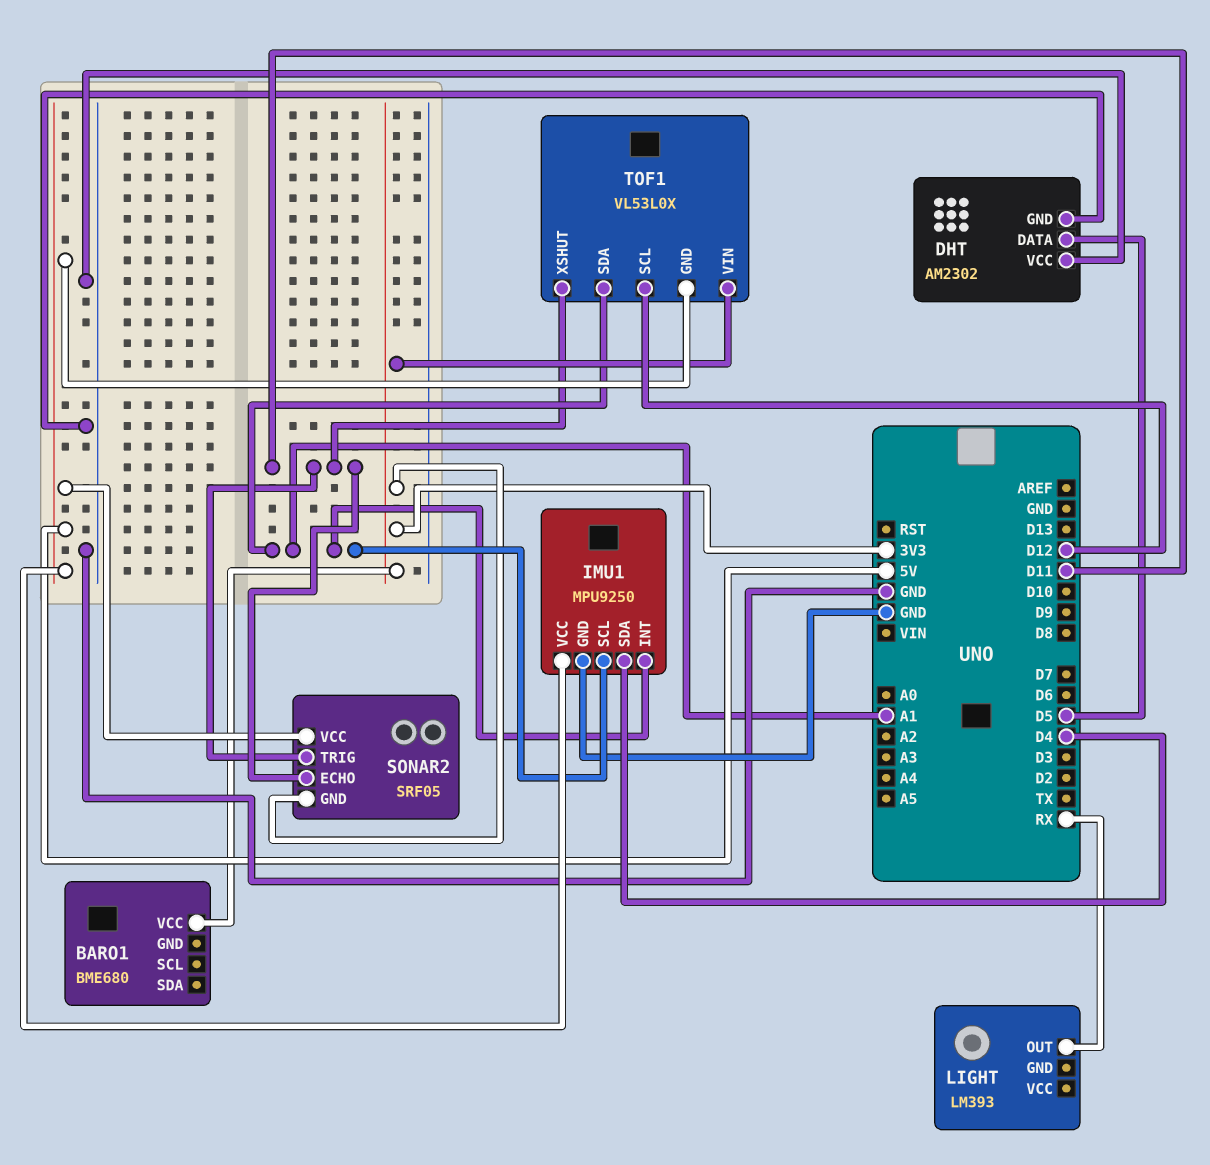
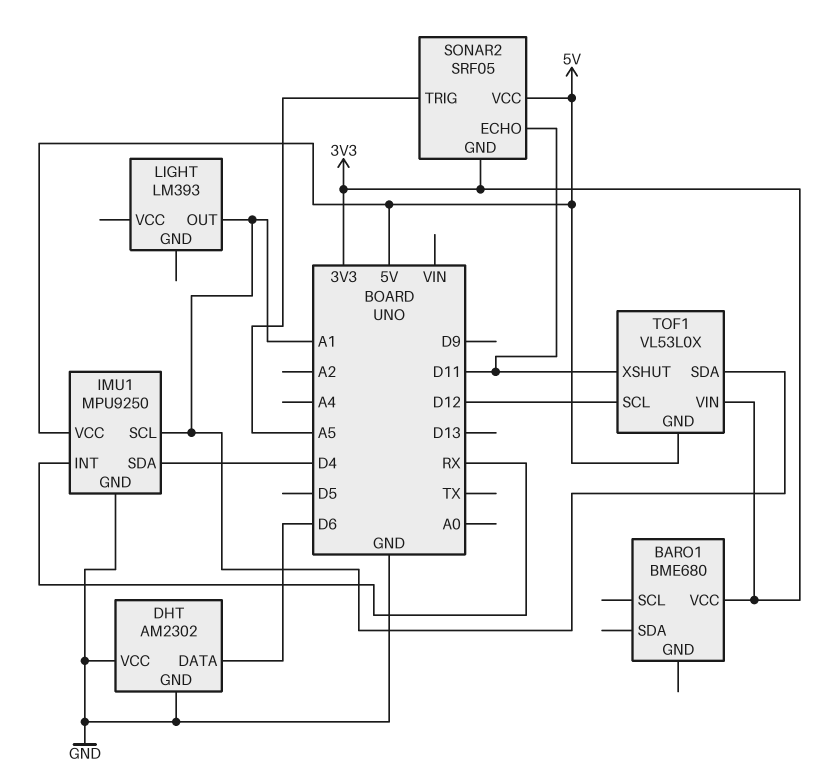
DHT pin DATA: D5 -> D6
IMU1 pin INT: A1 -> RX
LIGHT pin OUT: RX -> A1
SONAR2 pin TRIG: D11 -> A5

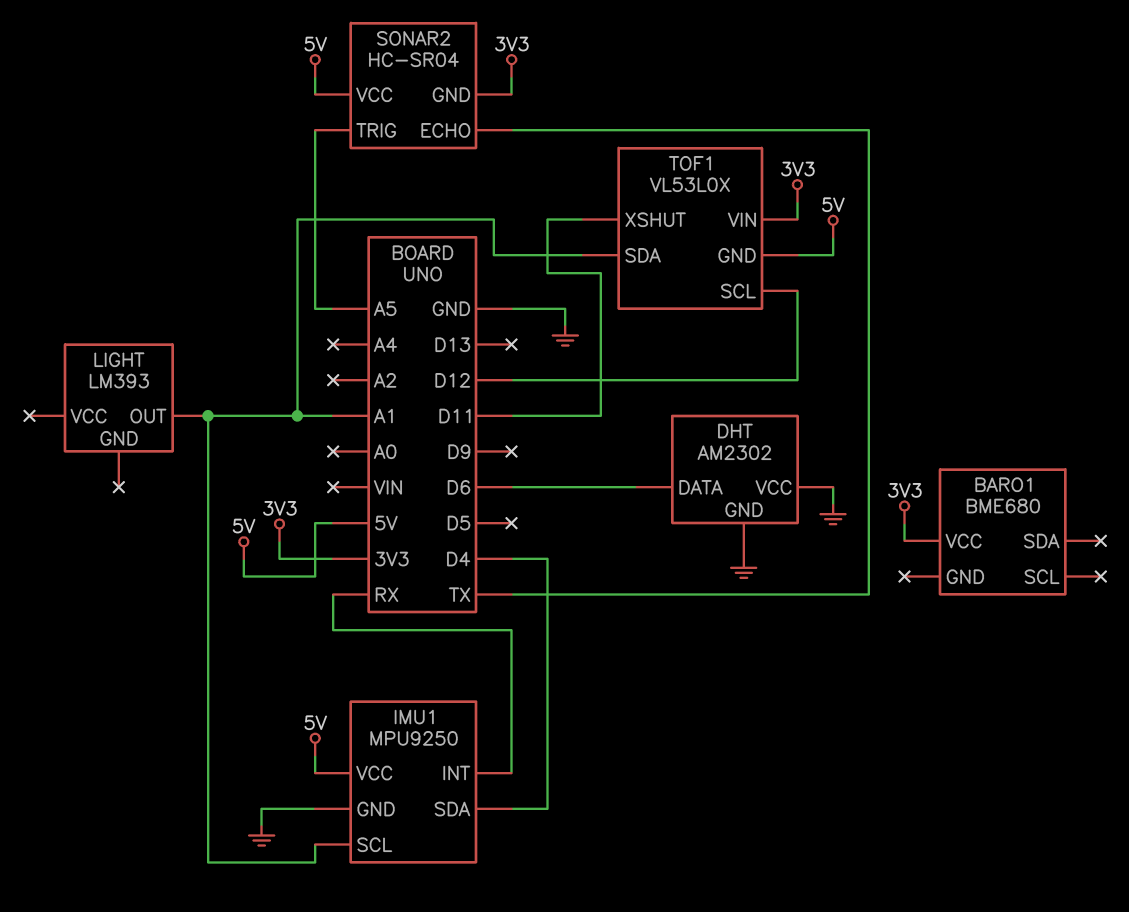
SONAR2: SRF05 -> HC-SR04
SONAR2 pin ECHO: D11 -> TX

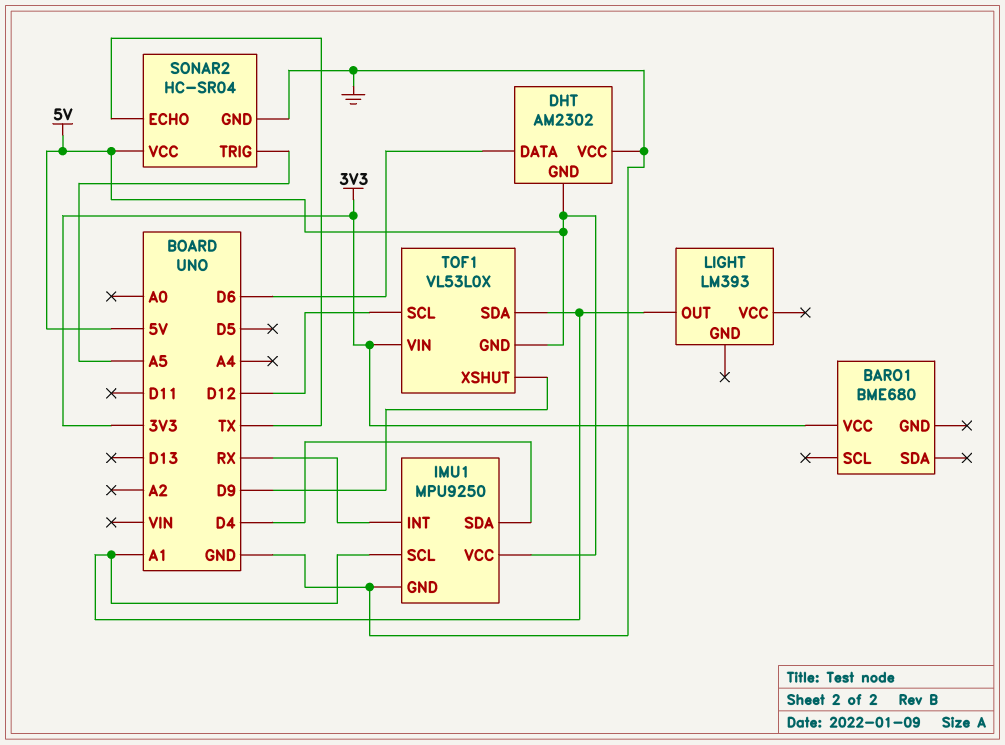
DHT pin GND: GND -> 5V
SONAR2 pin GND: 3V3 -> GND
TOF1 pin XSHUT: D11 -> D9

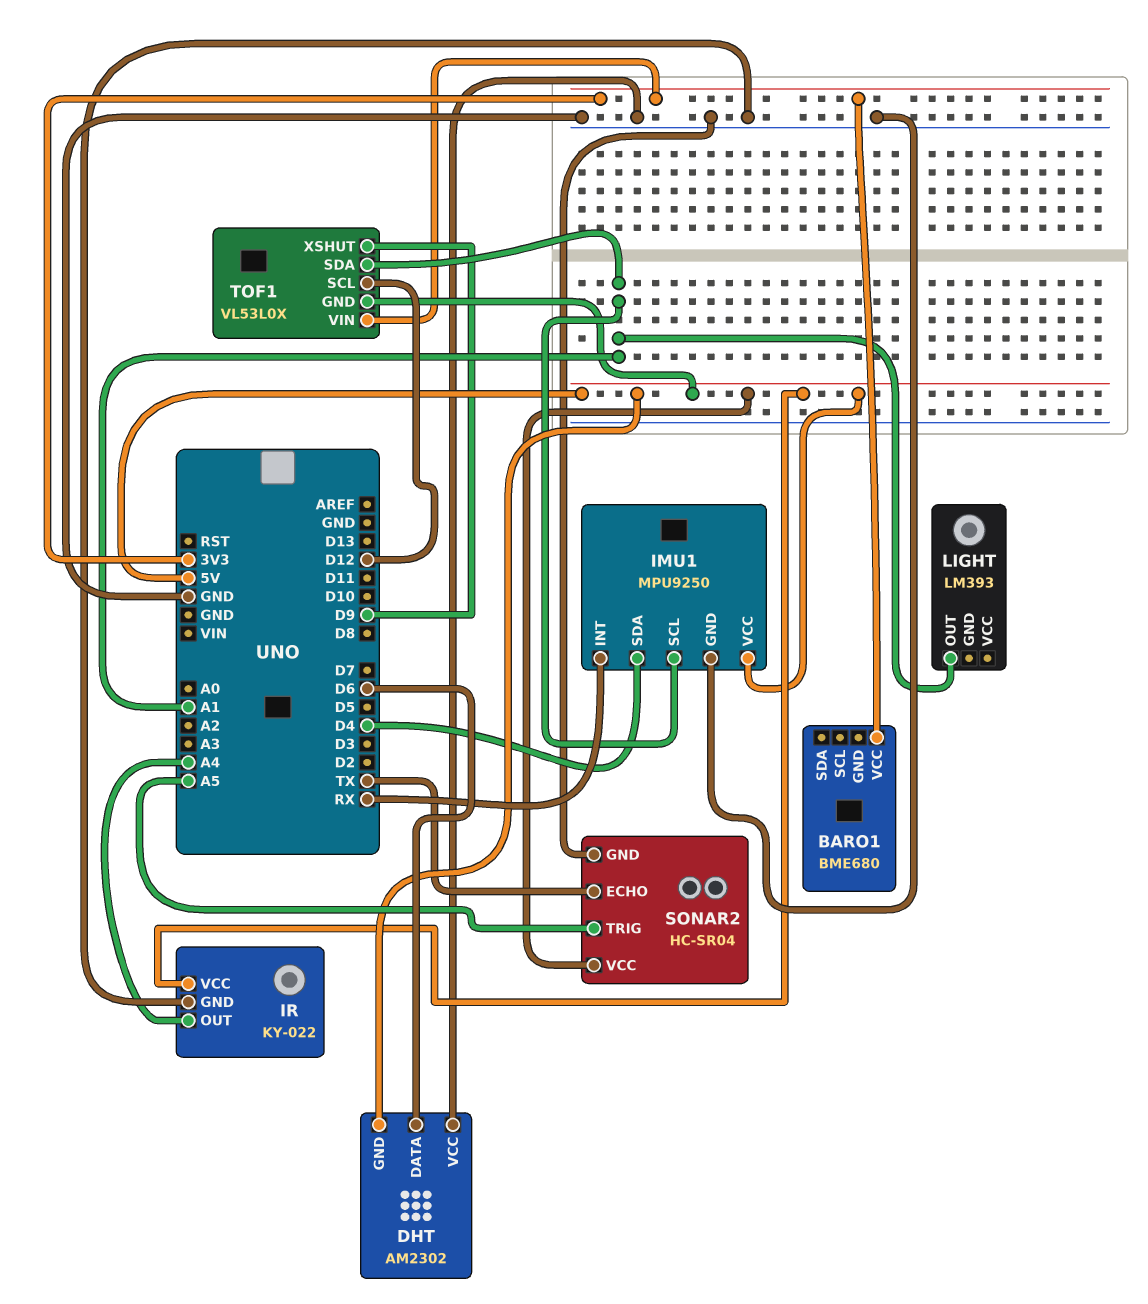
IR: none -> KY-022
IR pin GND: none -> GND
IR pin OUT: none -> A4
IR pin VCC: none -> 5V

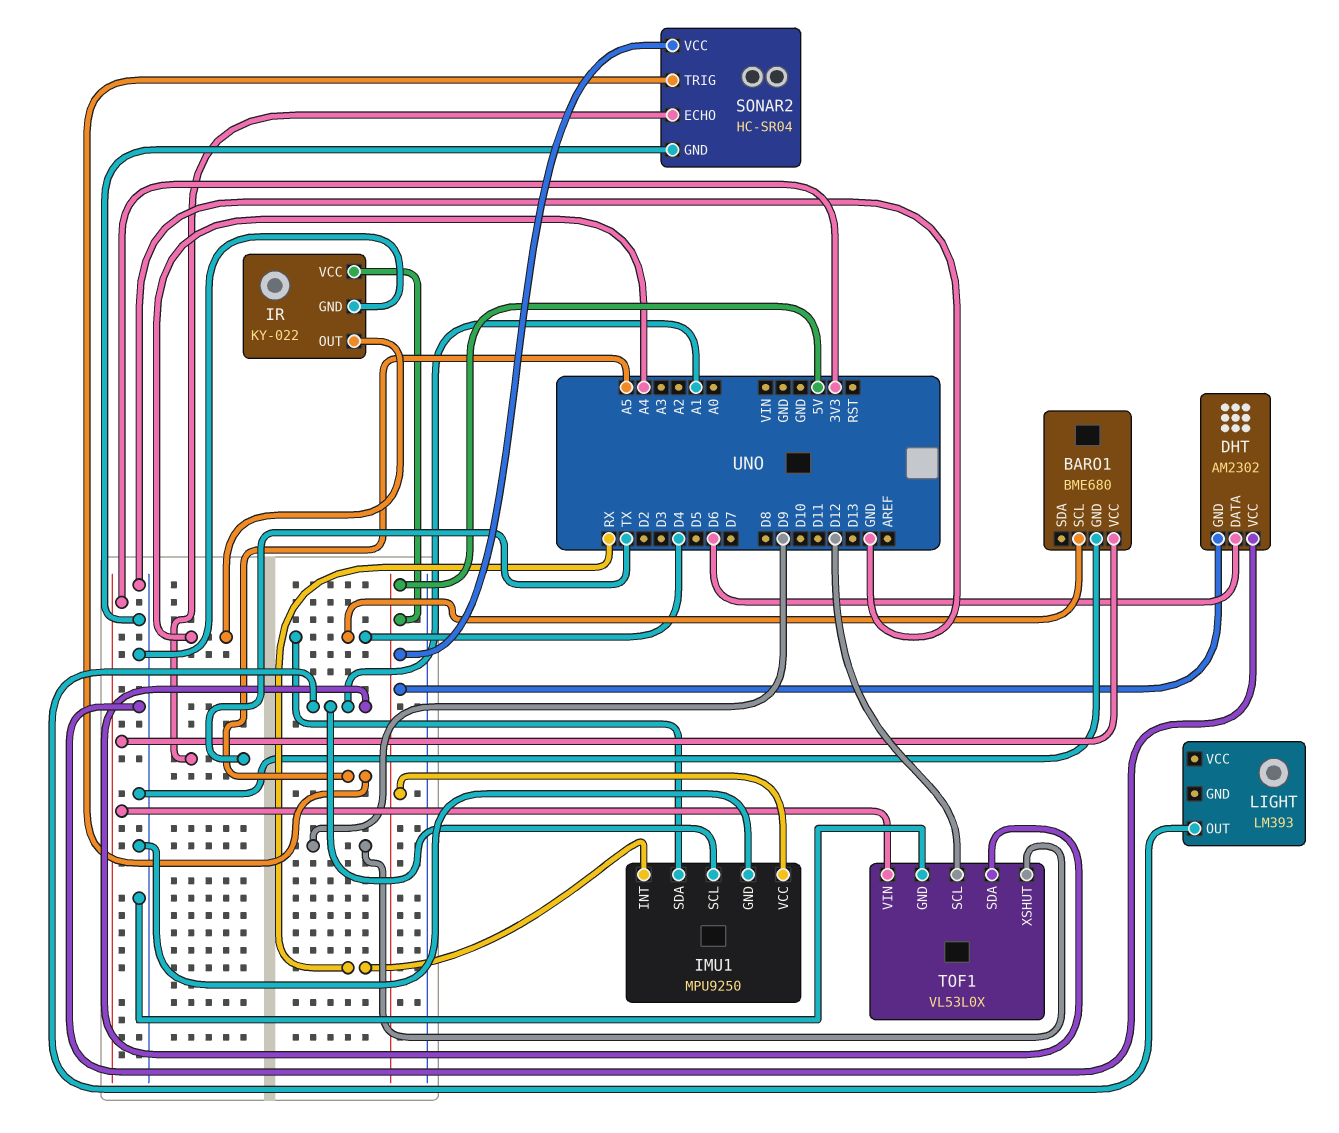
BARO1 pin GND: none -> GND
BARO1 pin SCL: none -> D4
TOF1 pin GND: 5V -> GND

